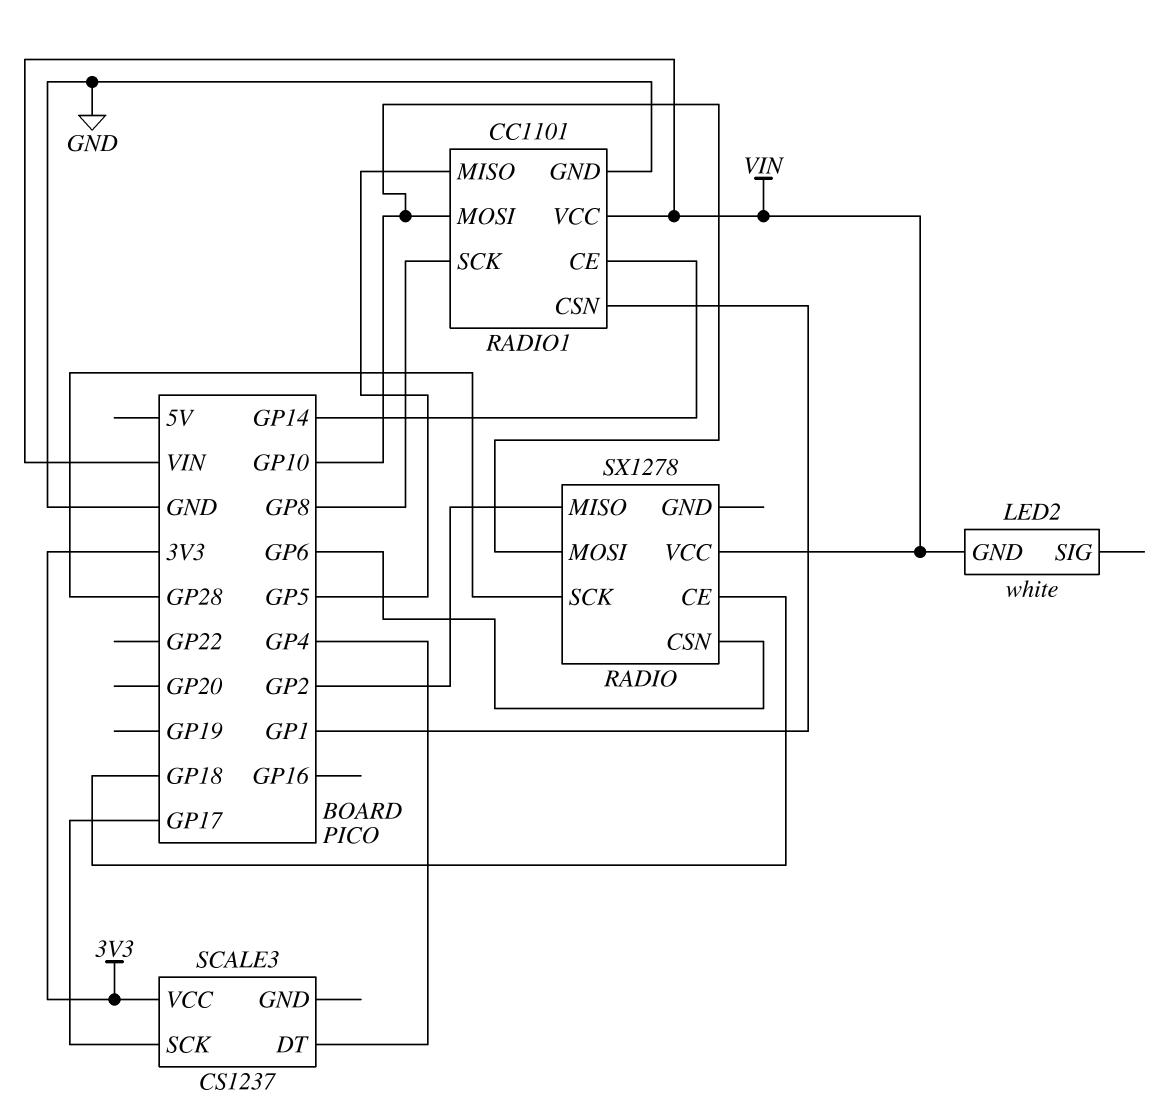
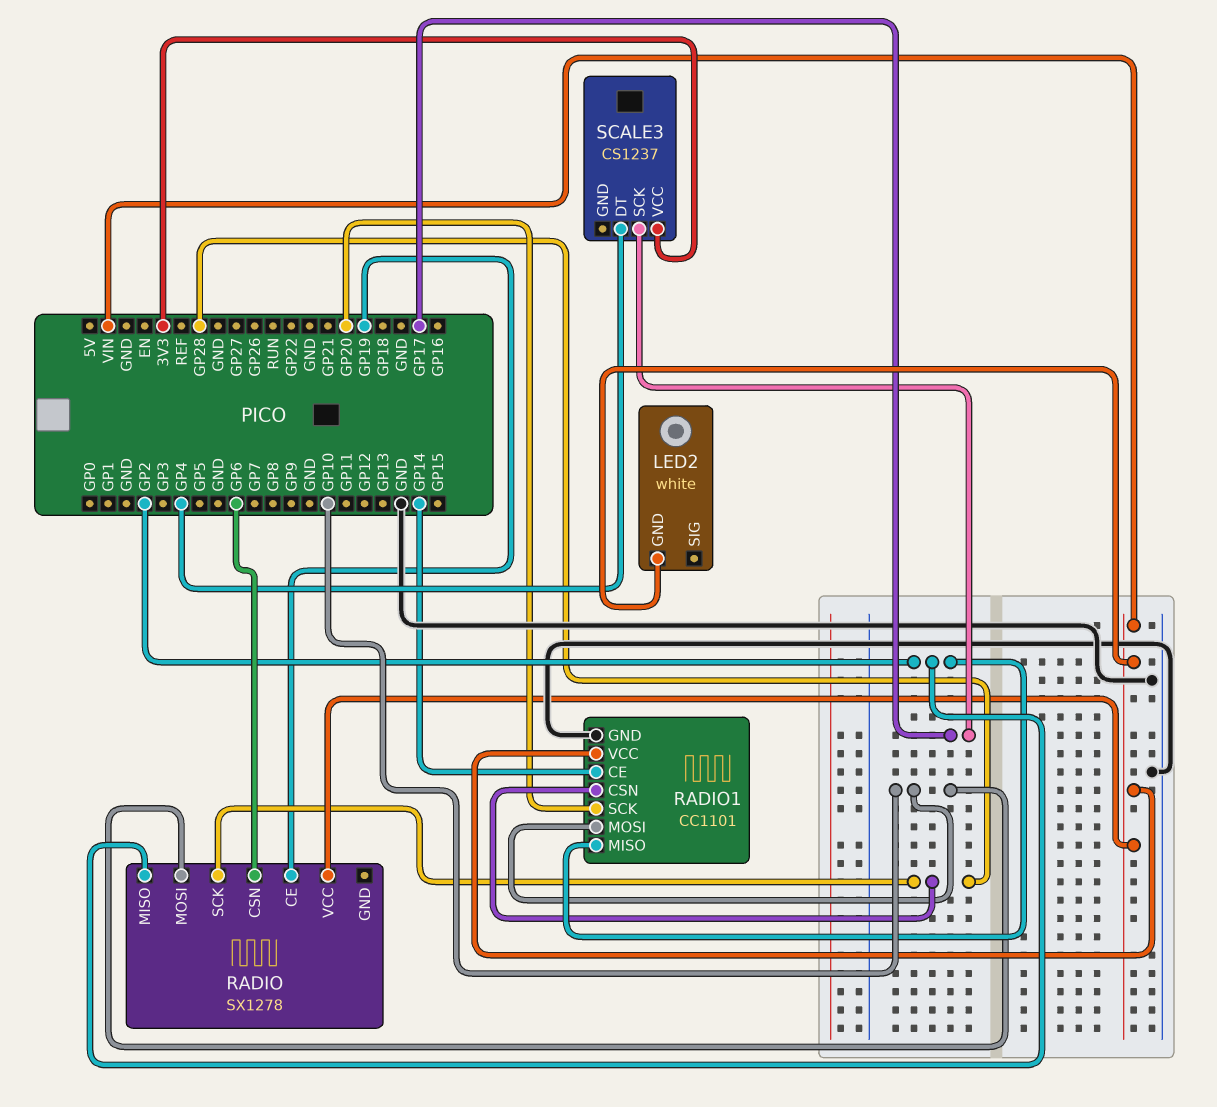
RADIO pin CE: GP18 -> GP19
RADIO1 pin CSN: GP1 -> GP28
RADIO1 pin MISO: GP5 -> GP2
RADIO1 pin SCK: GP8 -> GP20

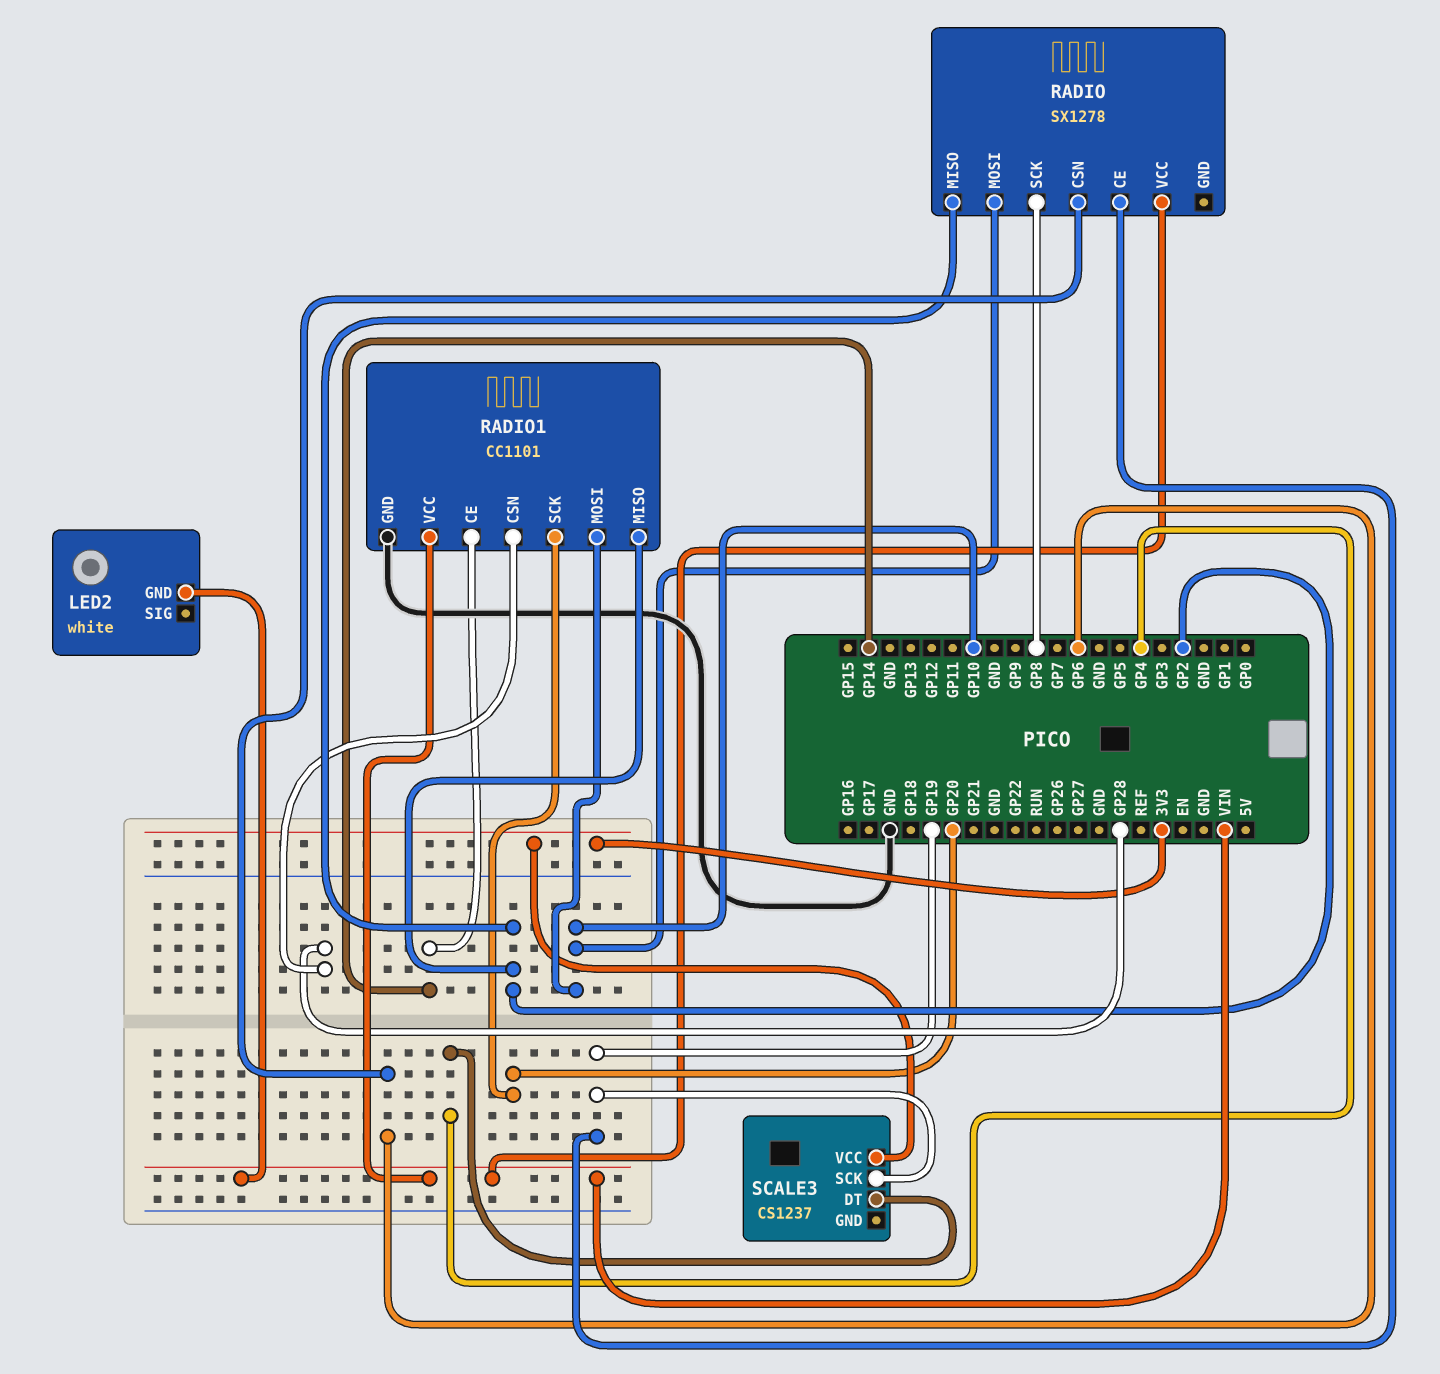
RADIO pin SCK: GP28 -> GP8
SCALE3 pin SCK: GP17 -> GP19

